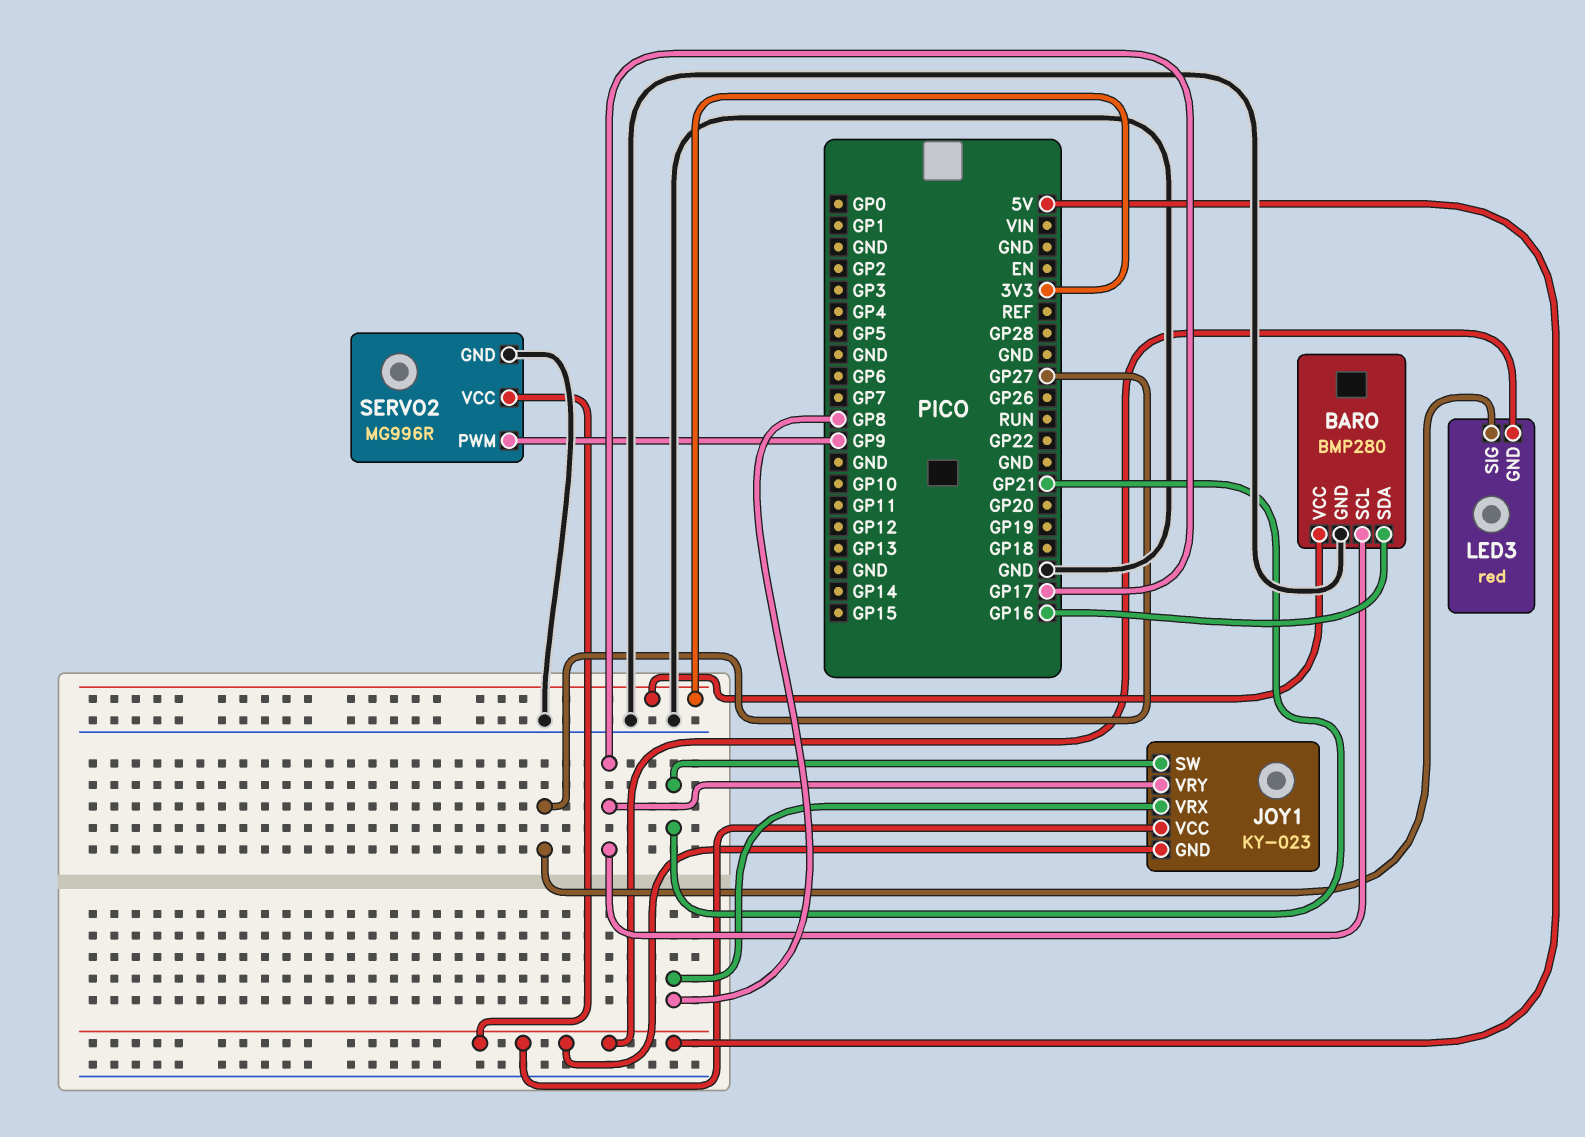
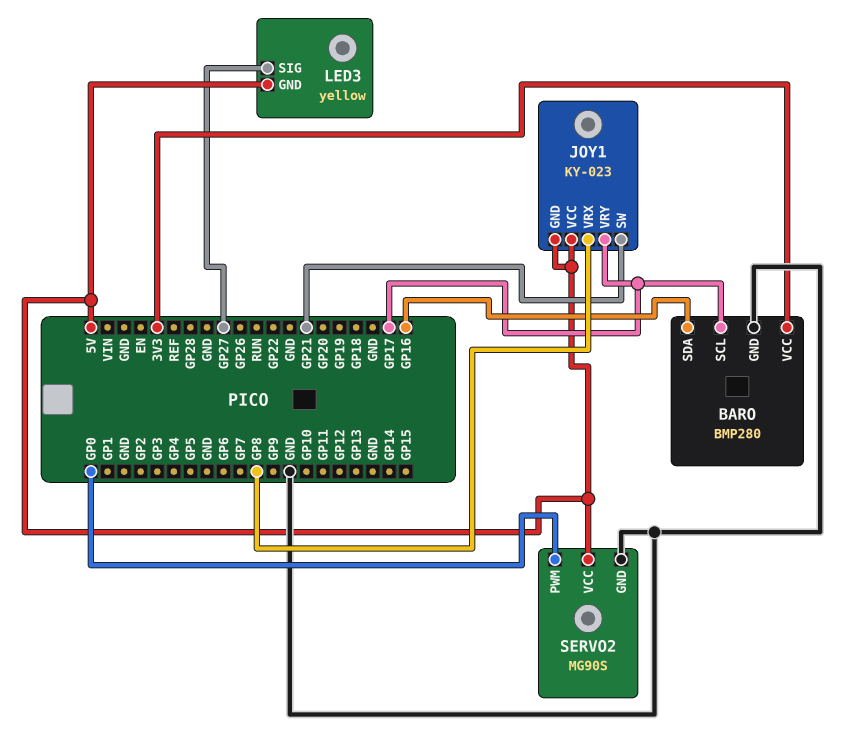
LED3: red -> yellow
SERVO2: MG996R -> MG90S
SERVO2 pin PWM: GP9 -> GP0

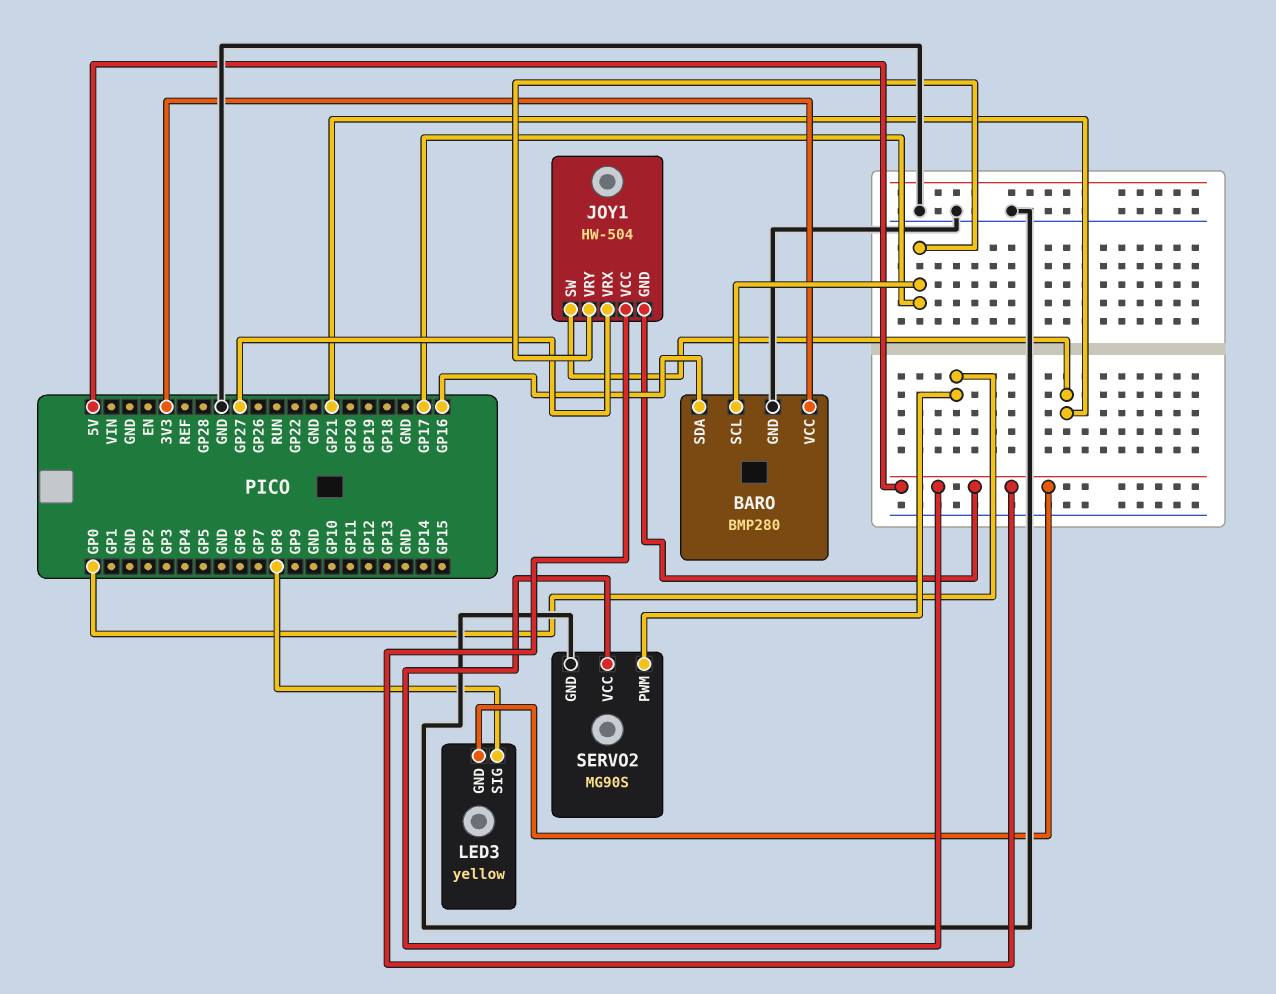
JOY1: KY-023 -> HW-504
JOY1 pin VRX: GP8 -> GP27
LED3 pin SIG: GP27 -> GP8

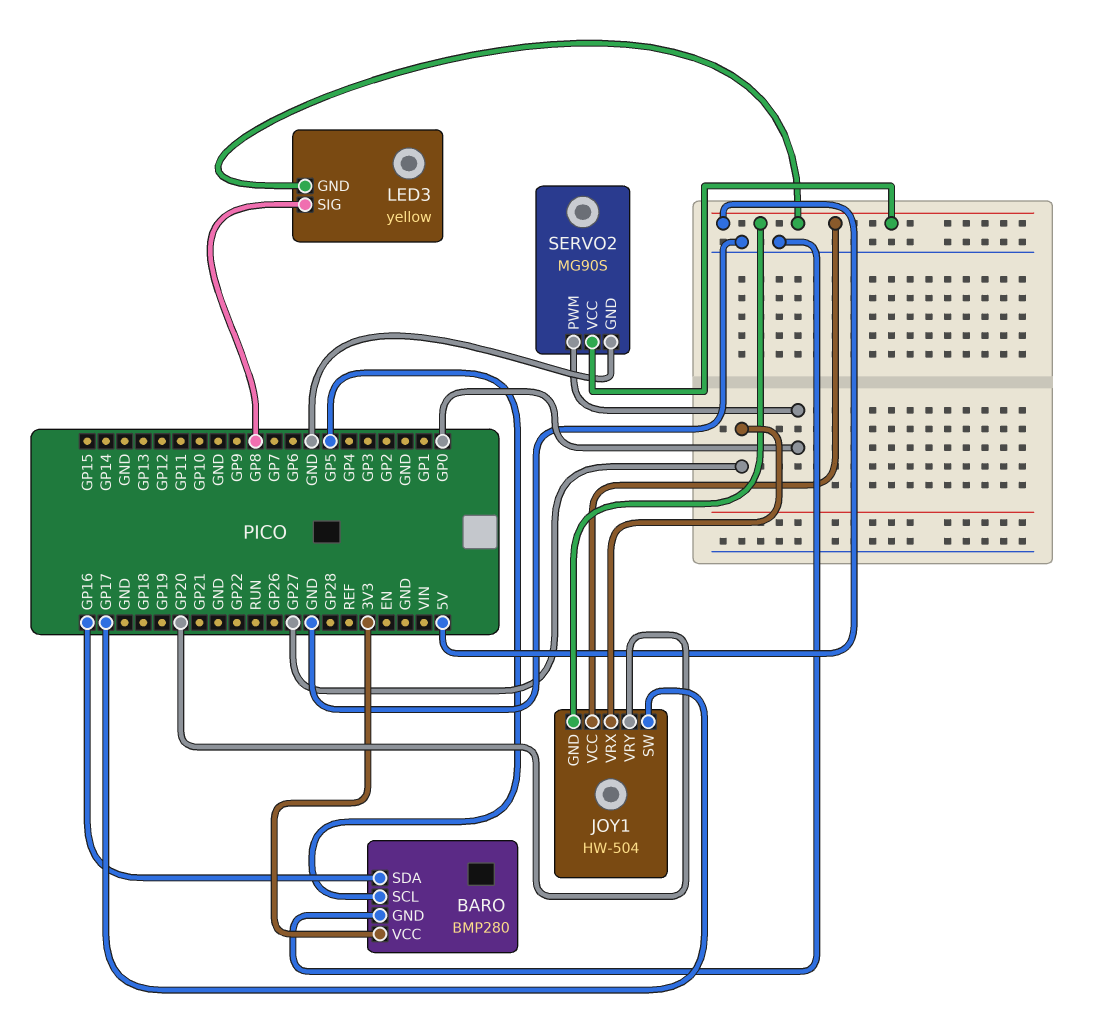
BARO pin SCL: GP17 -> GP5
JOY1 pin SW: GP21 -> GP17
JOY1 pin VRY: GP17 -> GP20

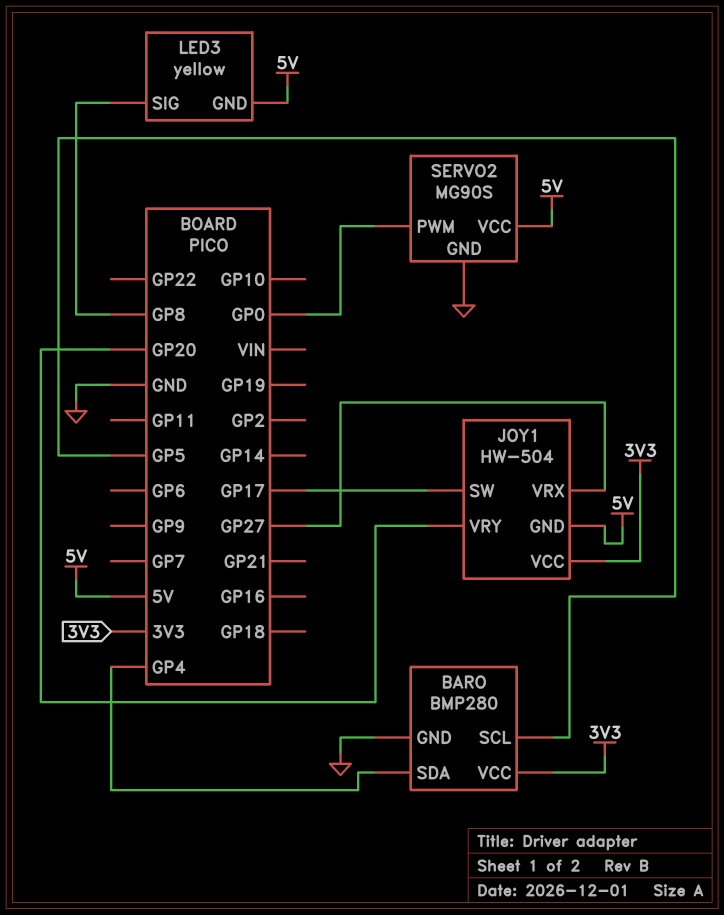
BARO pin SDA: GP16 -> GP4
JOY1 pin VCC: 5V -> 3V3

